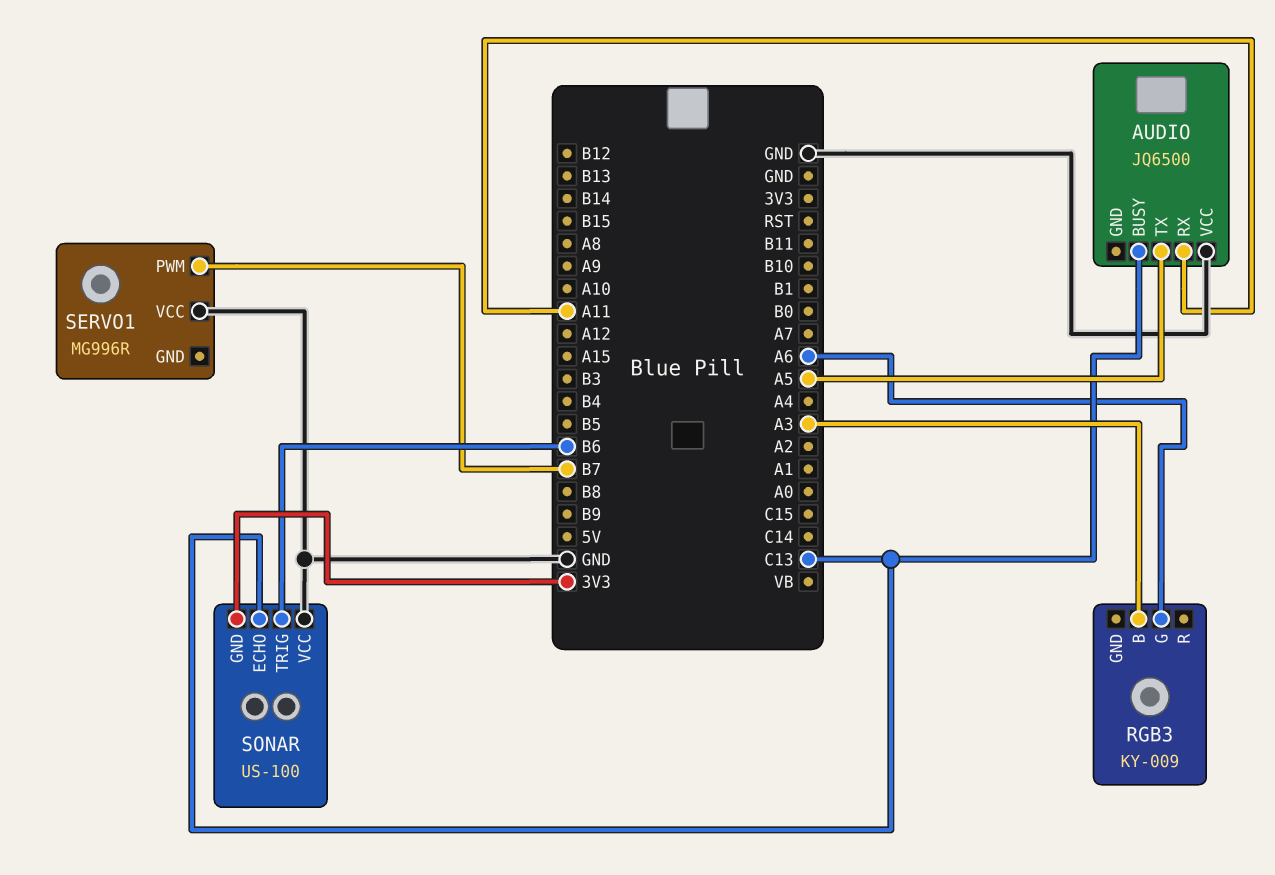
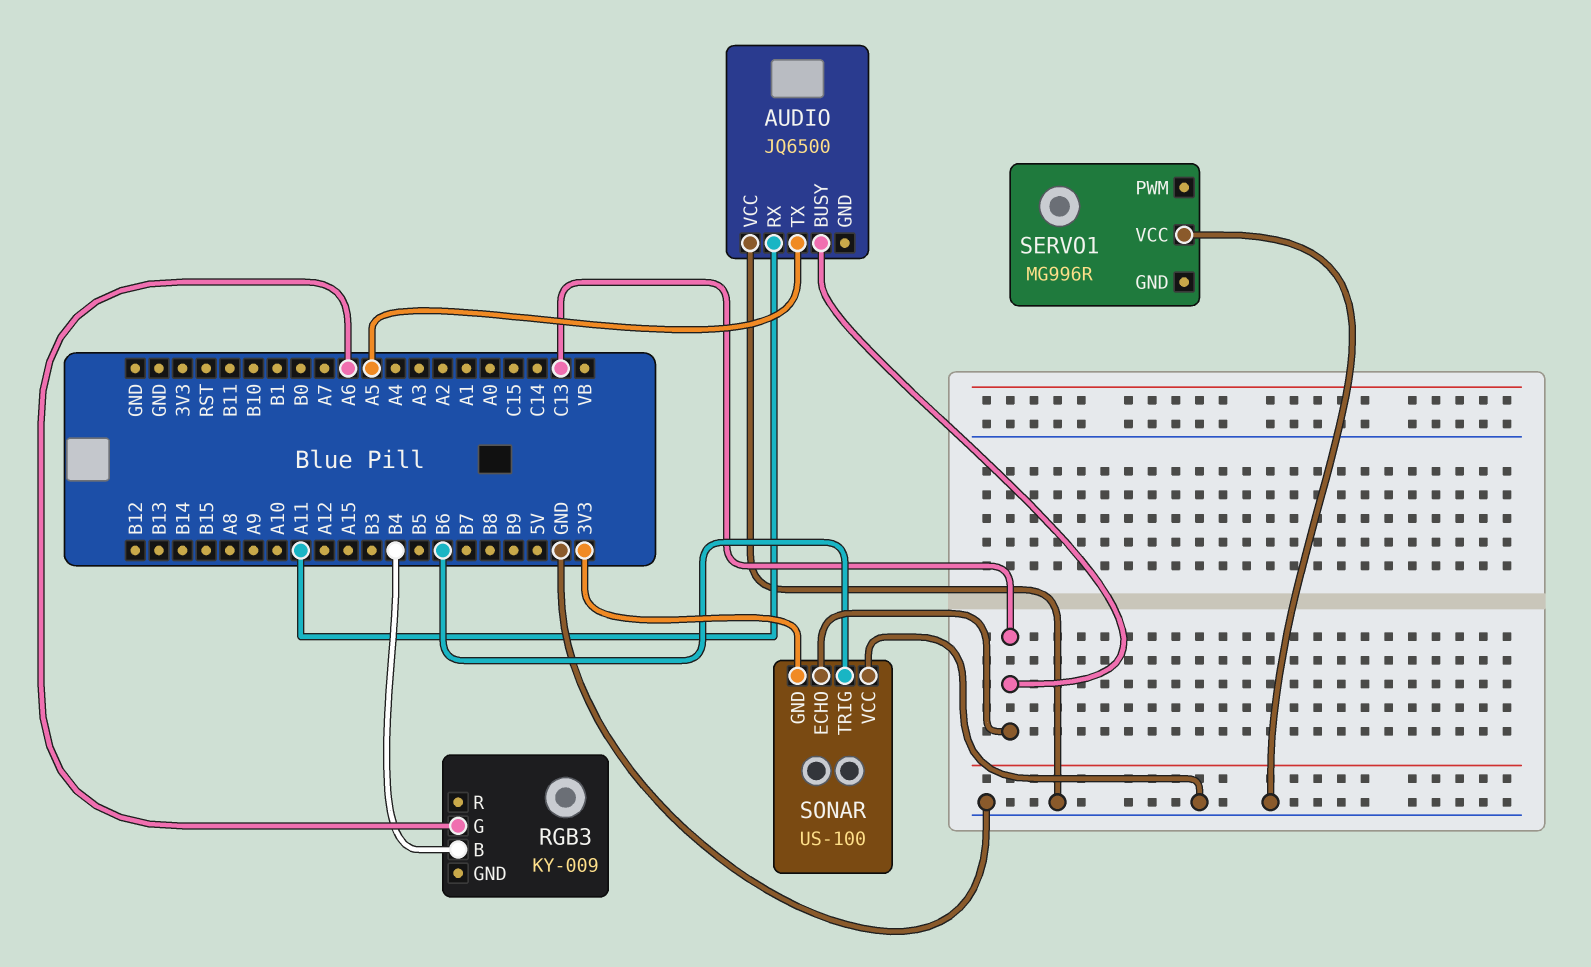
RGB3 pin B: A3 -> B4
SERVO1 pin PWM: B7 -> none

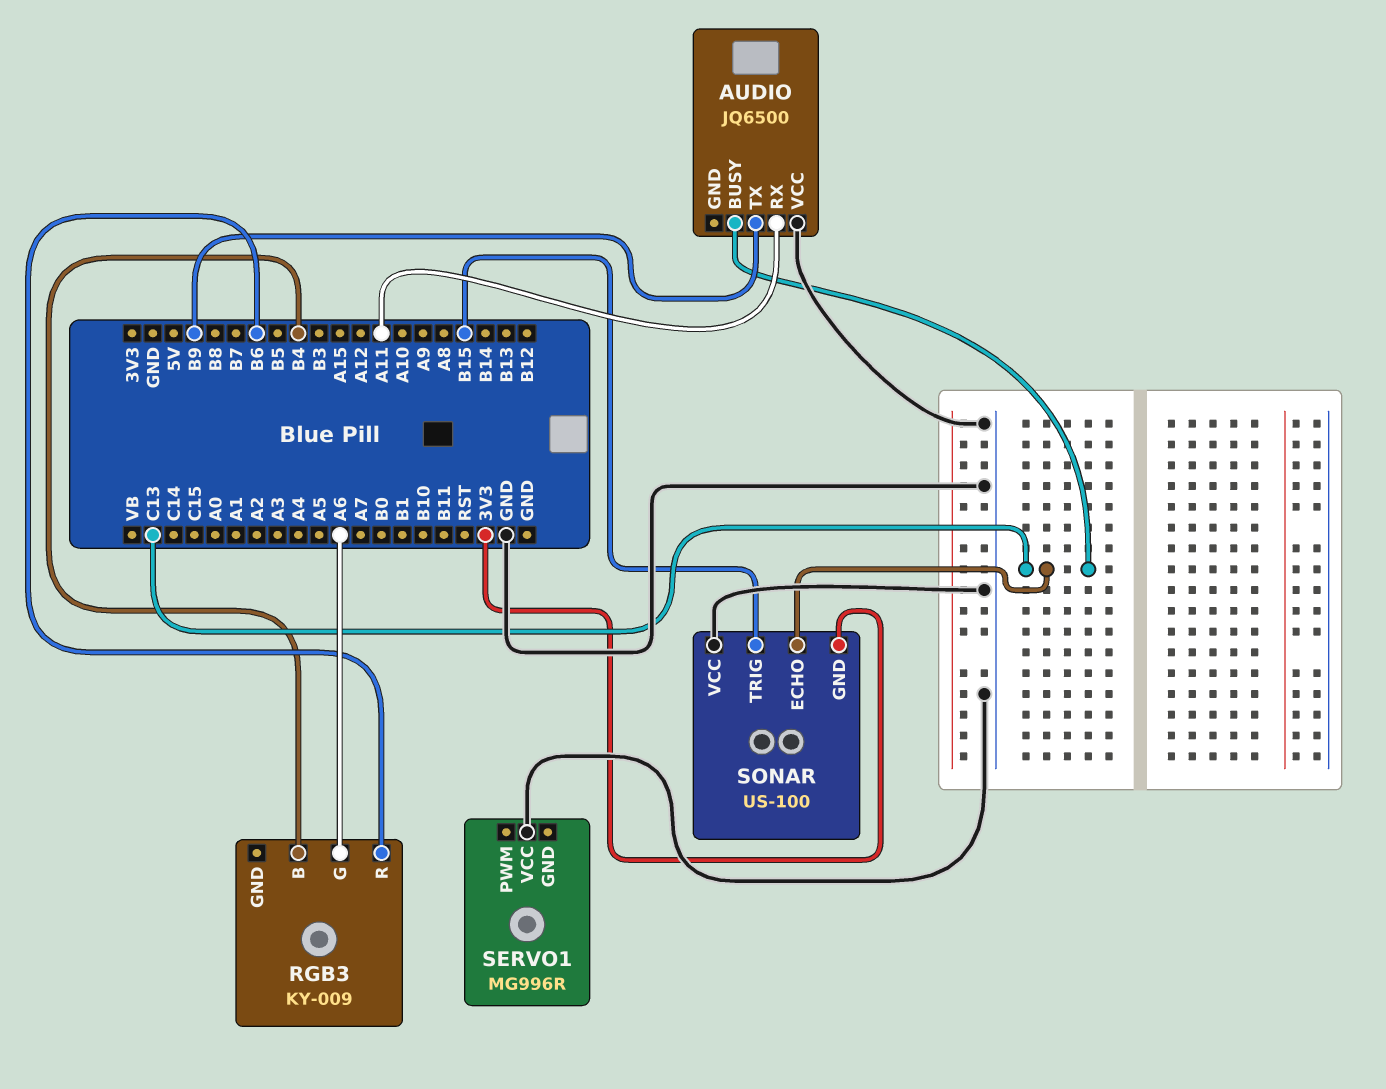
AUDIO pin TX: A5 -> B9
RGB3 pin R: none -> B6
SONAR pin TRIG: B6 -> B15

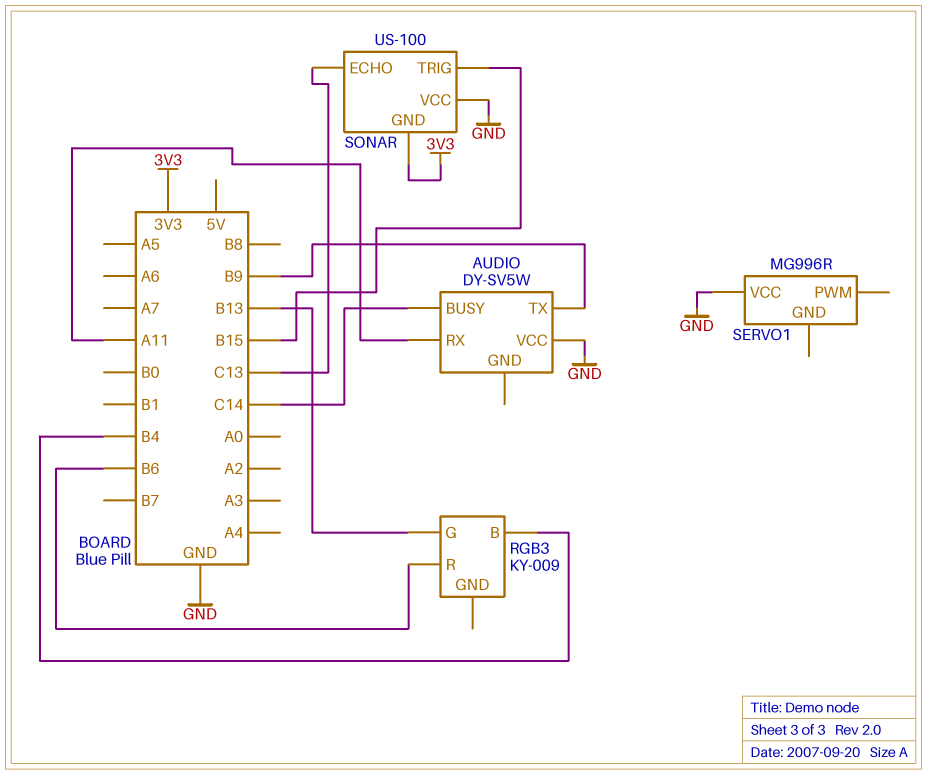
AUDIO: JQ6500 -> DY-SV5W
AUDIO pin BUSY: C13 -> C14
RGB3 pin G: A6 -> B13

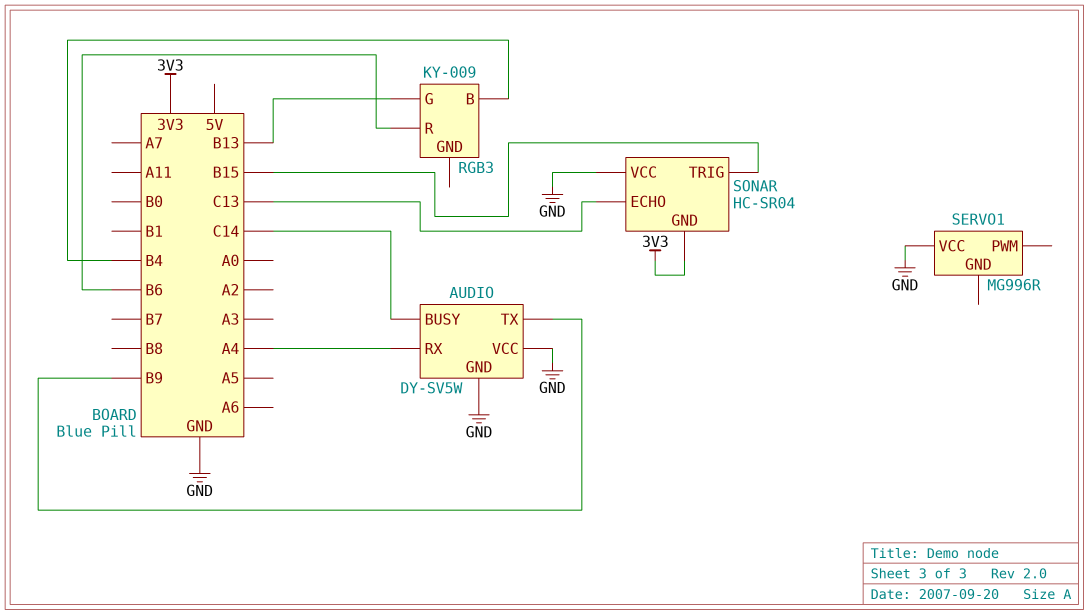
AUDIO pin GND: none -> GND
AUDIO pin RX: A11 -> A4
SONAR: US-100 -> HC-SR04

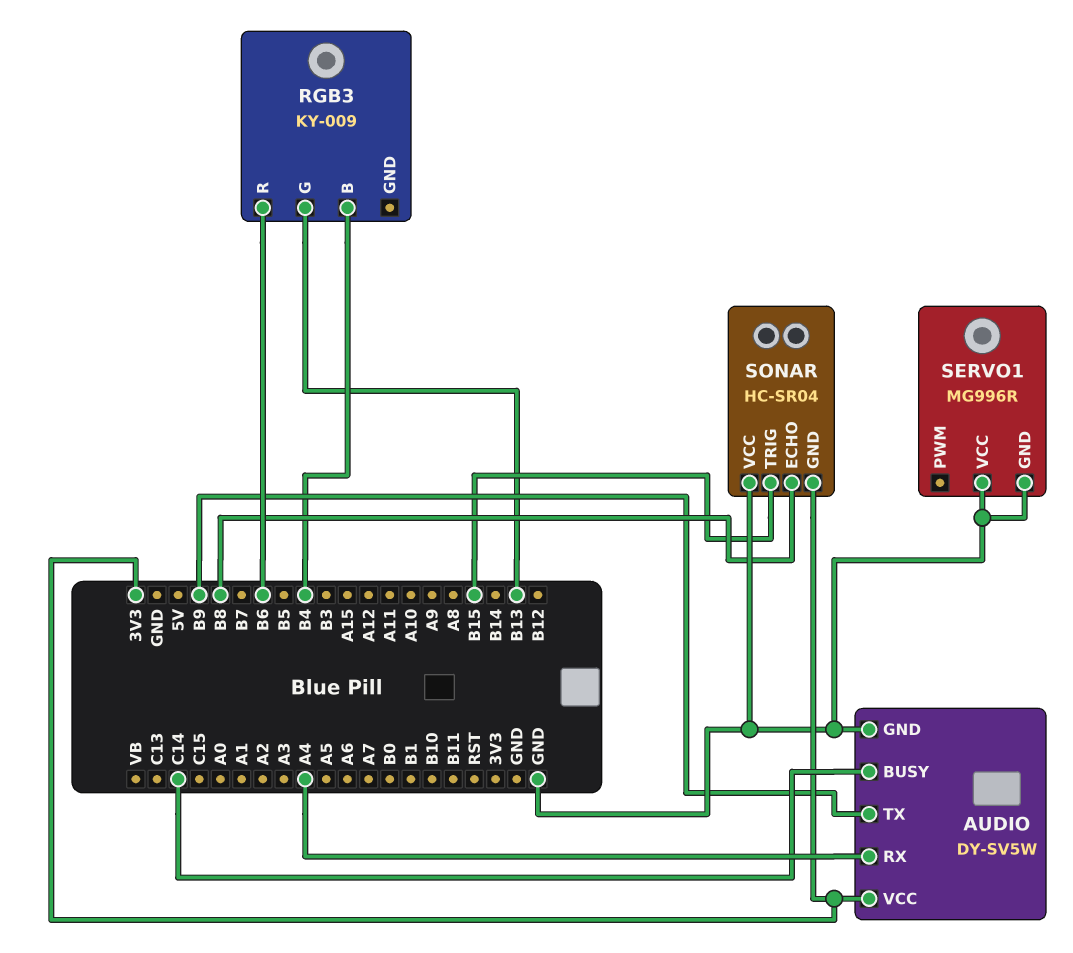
AUDIO pin VCC: GND -> 3V3
SERVO1 pin GND: none -> GND
SONAR pin ECHO: C13 -> B8

